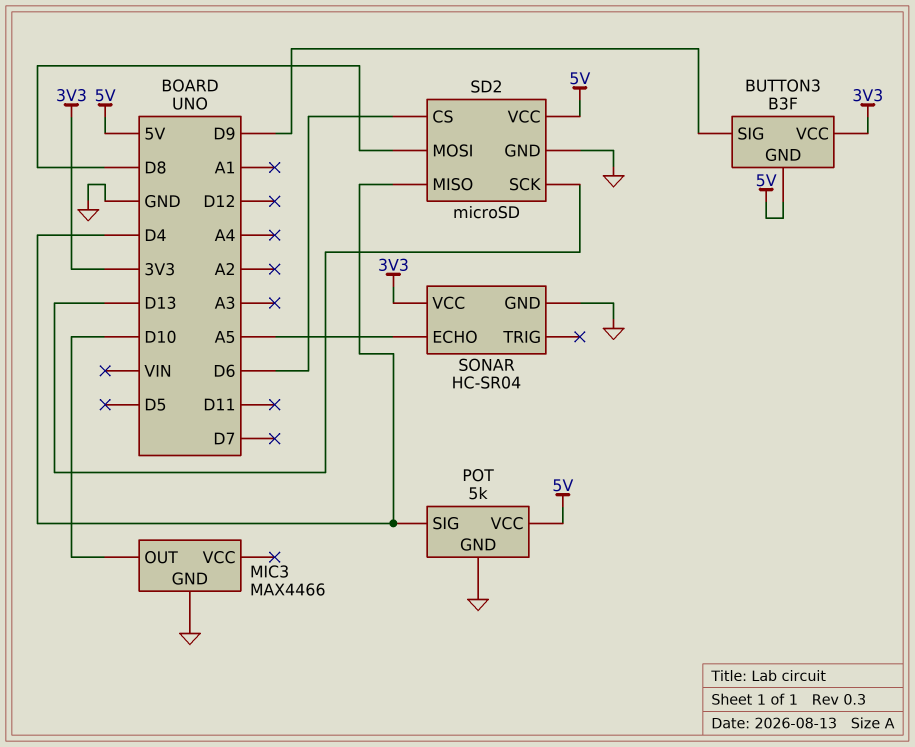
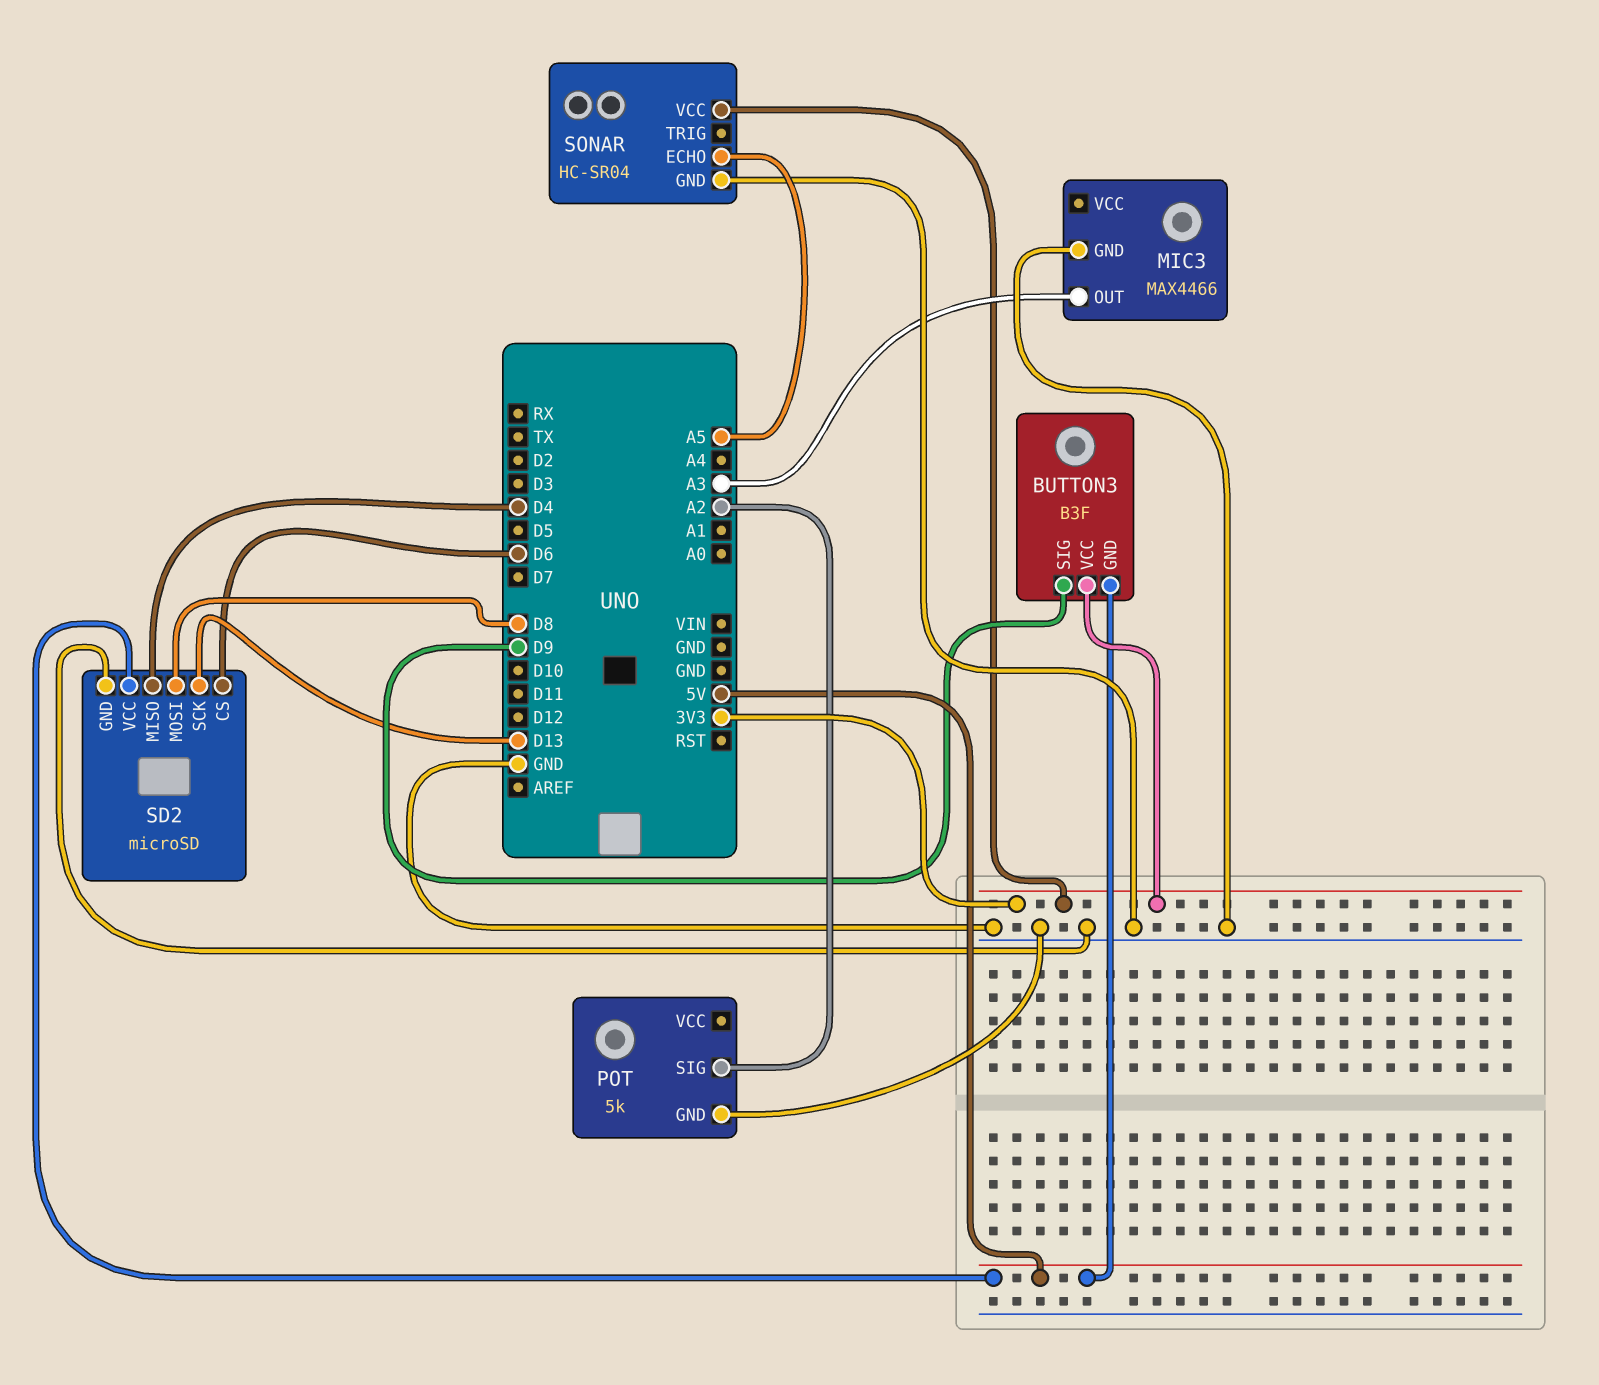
MIC3 pin OUT: D10 -> A3
POT pin SIG: D4 -> A2
POT pin VCC: 5V -> none

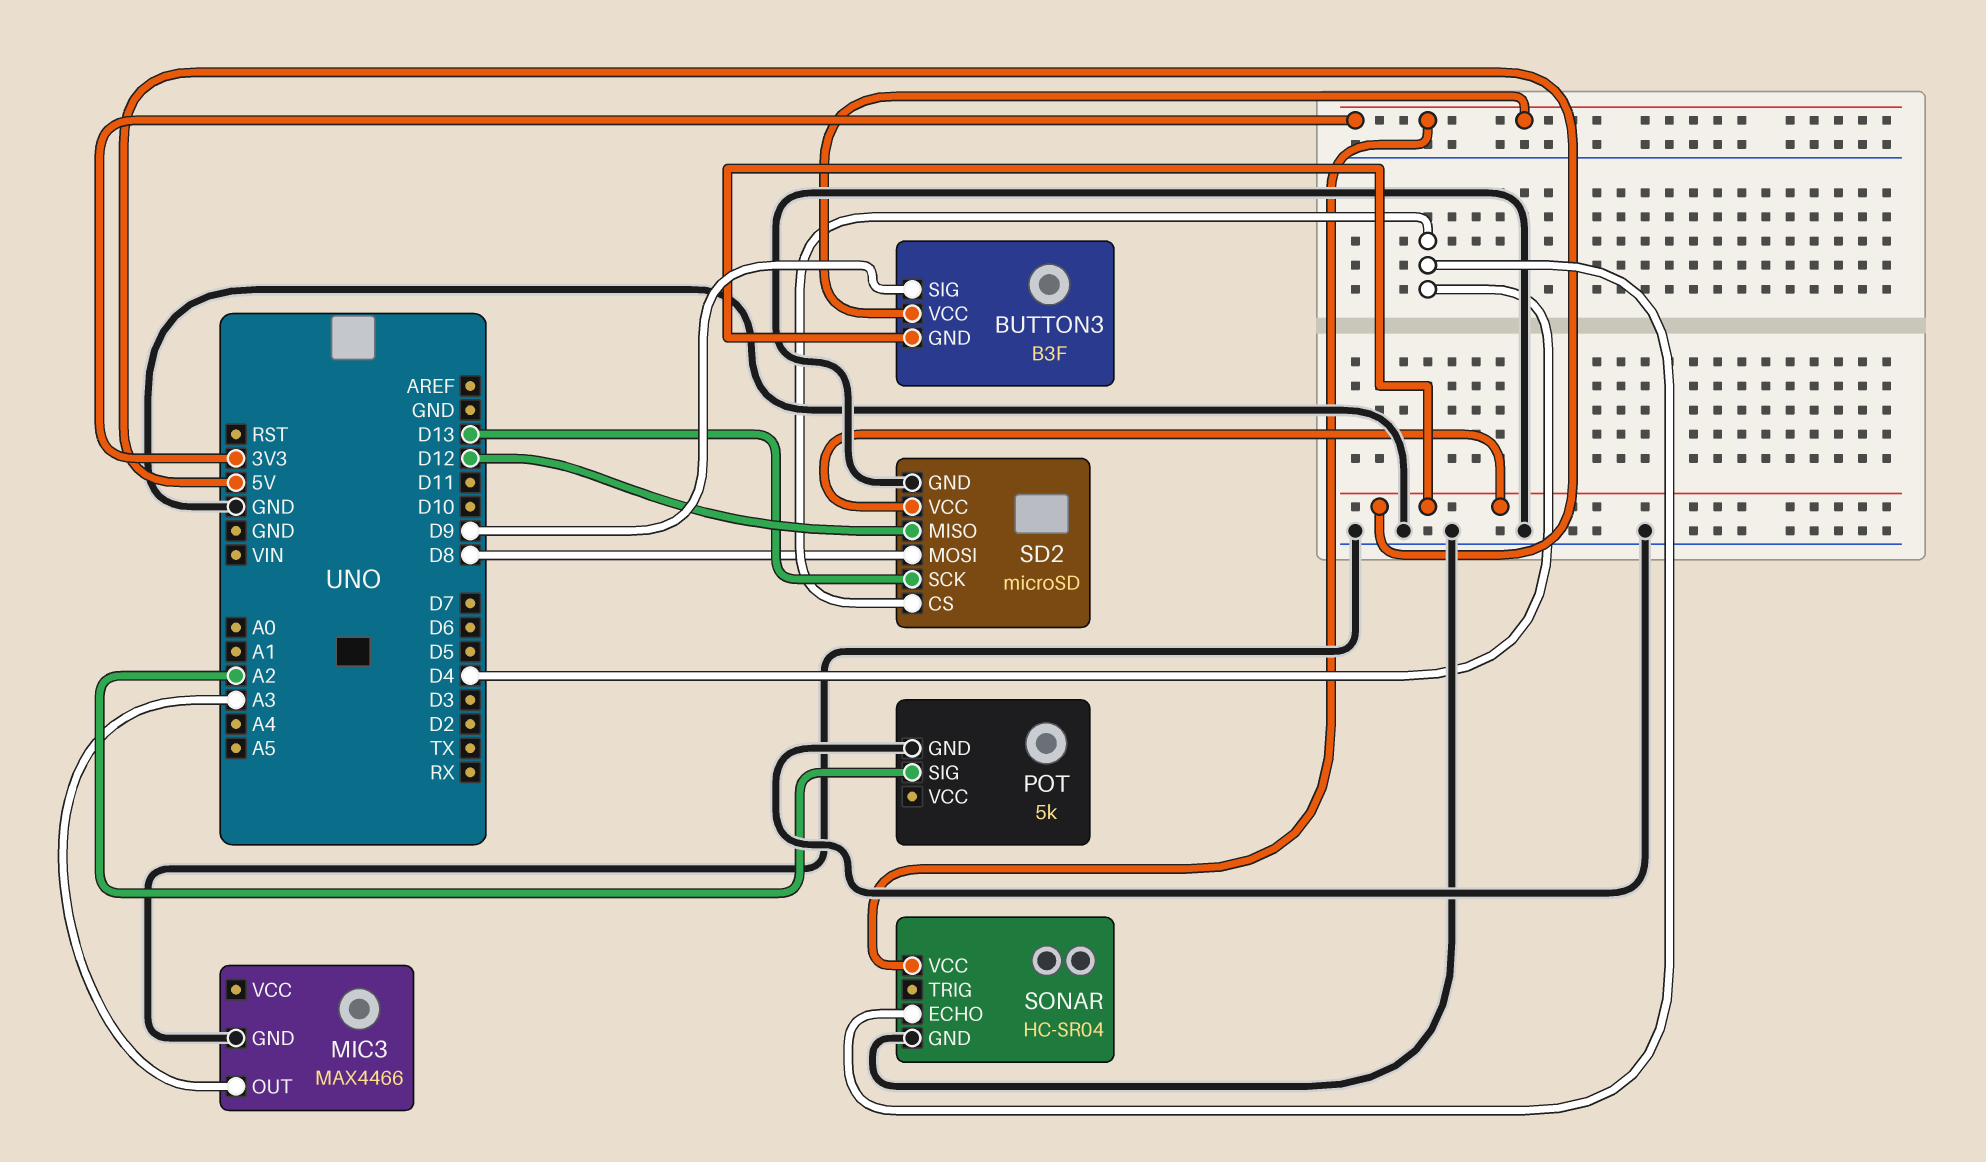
SD2 pin CS: D6 -> D4
SD2 pin MISO: D4 -> D12
SONAR pin ECHO: A5 -> D4

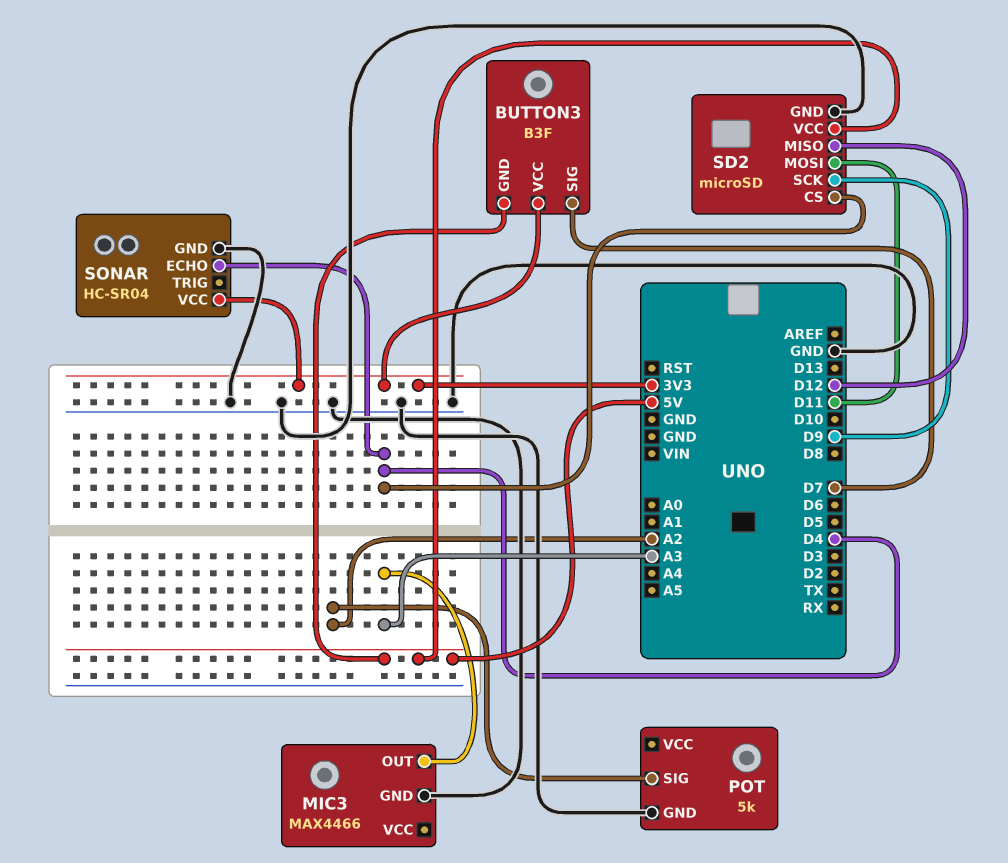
BUTTON3 pin SIG: D9 -> D7
SD2 pin MOSI: D8 -> D11
SD2 pin SCK: D13 -> D9

